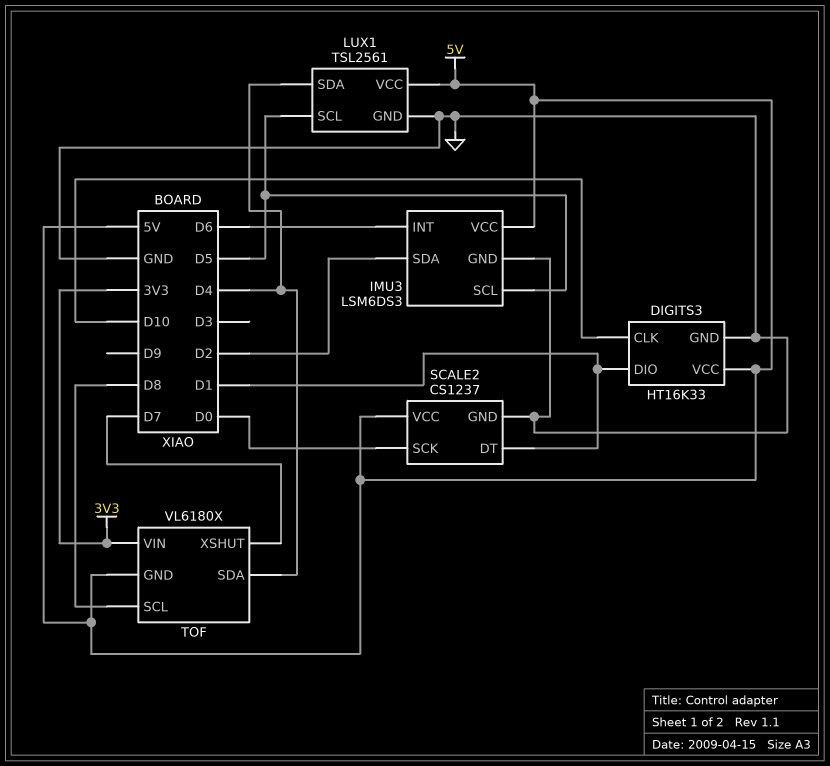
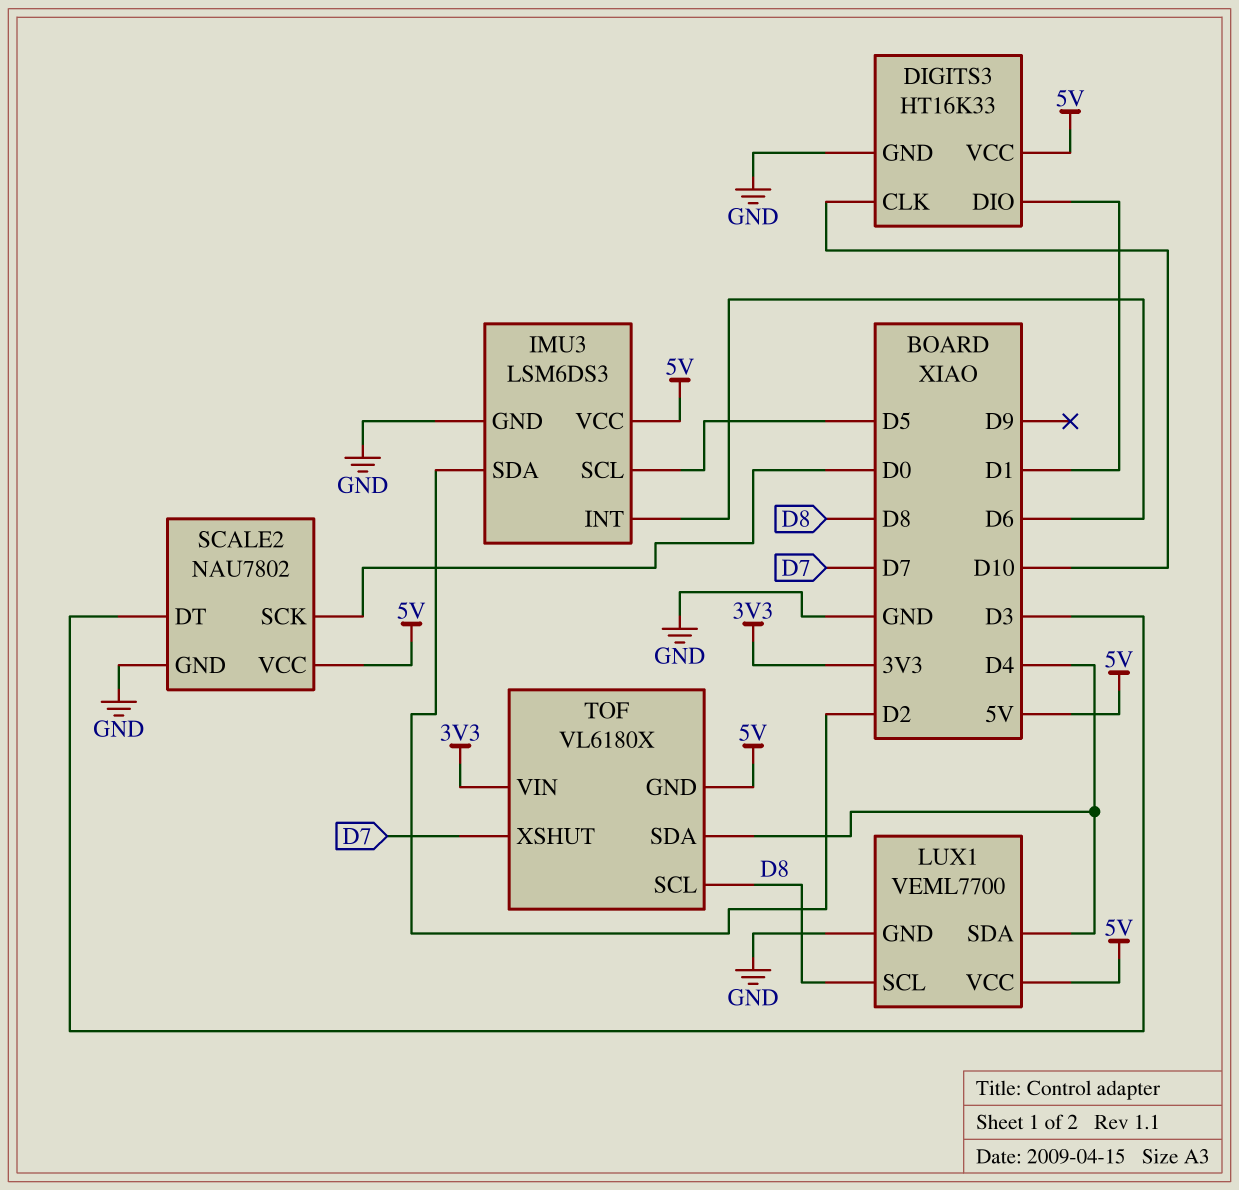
LUX1: TSL2561 -> VEML7700
LUX1 pin SCL: D5 -> D8
SCALE2: CS1237 -> NAU7802
SCALE2 pin DT: D1 -> D3

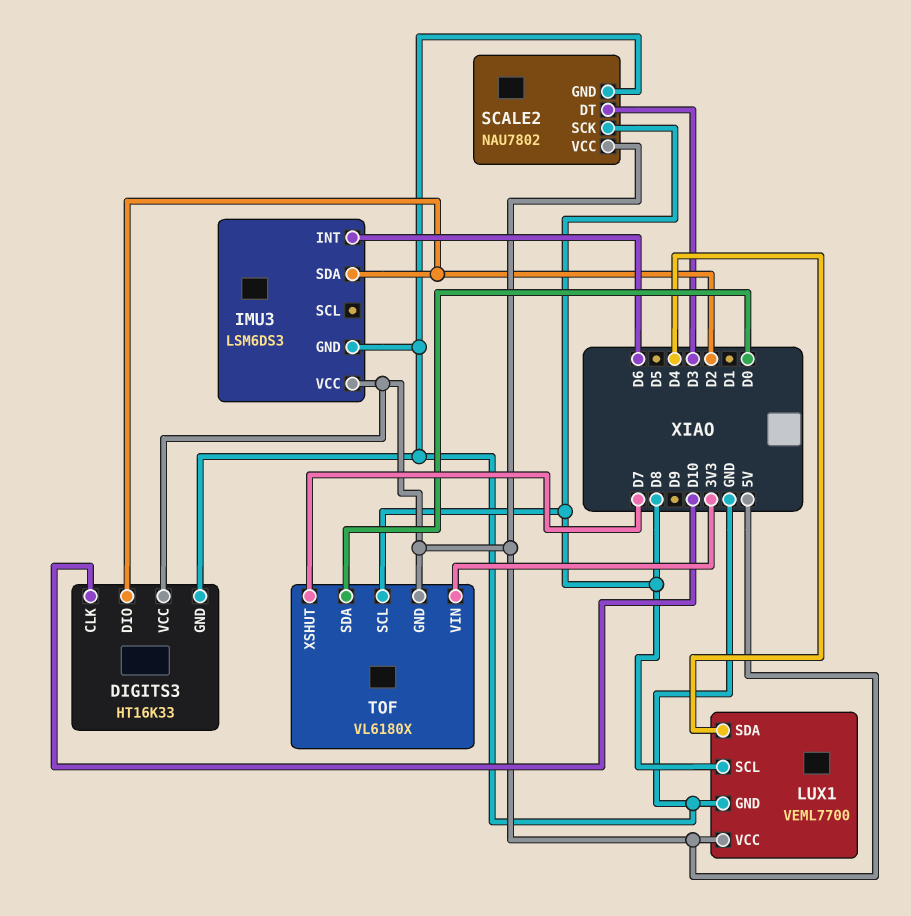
DIGITS3 pin DIO: D1 -> D2
IMU3 pin SCL: D5 -> none
SCALE2 pin SCK: D0 -> D8
TOF pin SDA: D4 -> D0

